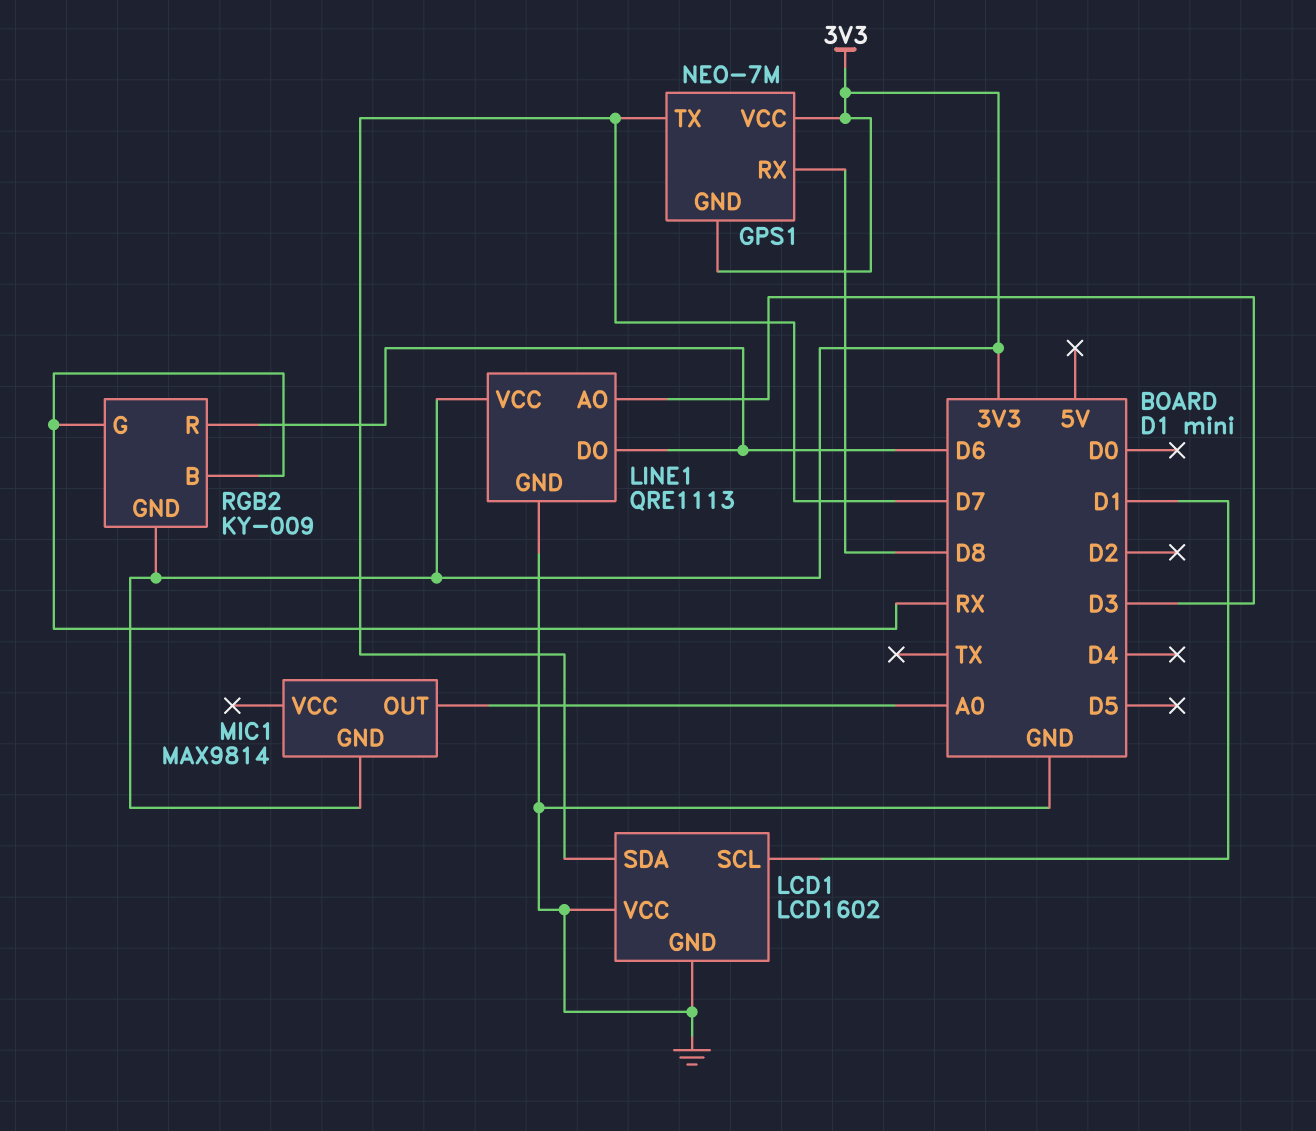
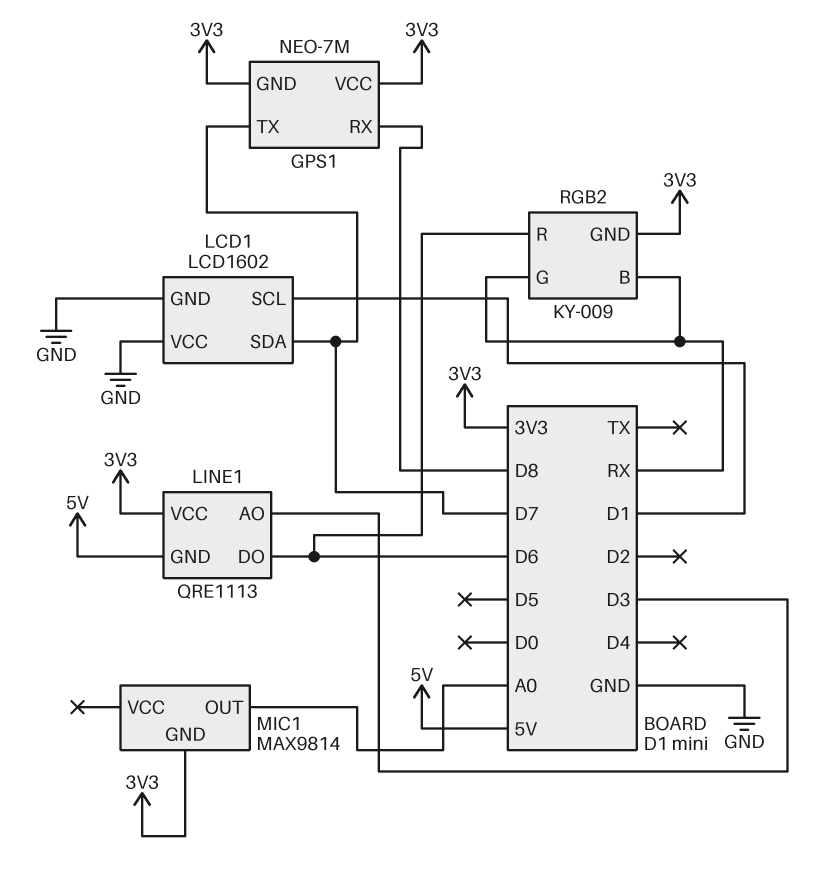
LINE1 pin GND: GND -> 5V

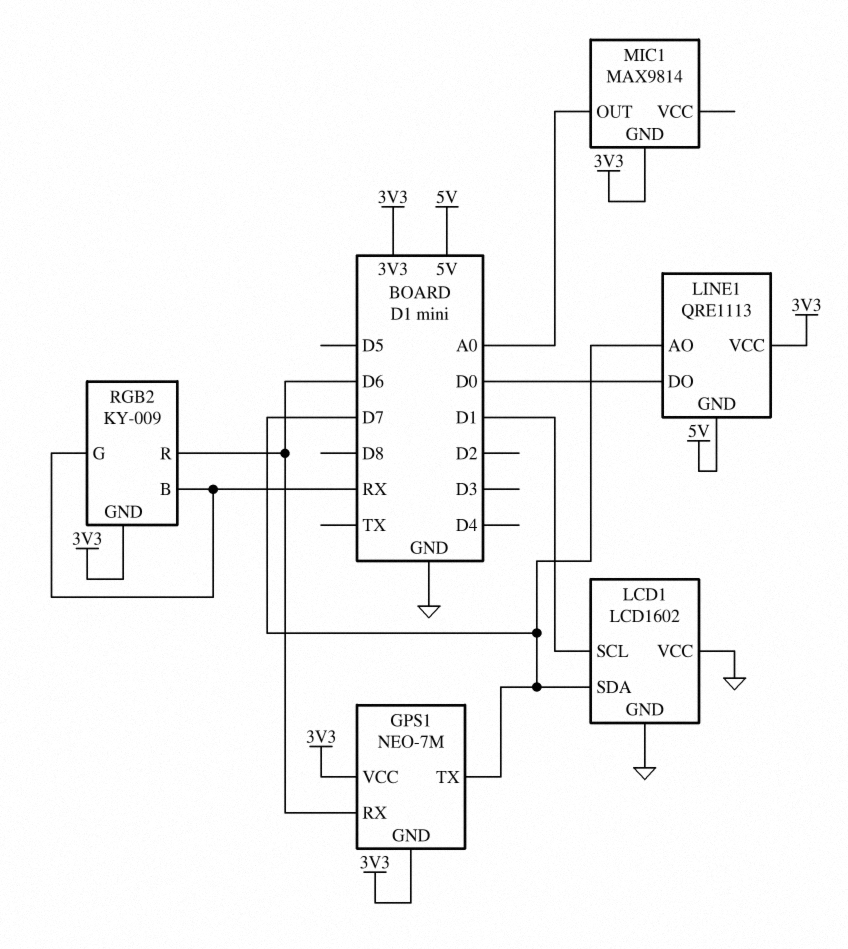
GPS1 pin RX: D8 -> D6
LINE1 pin AO: D3 -> D7
LINE1 pin DO: D6 -> D0

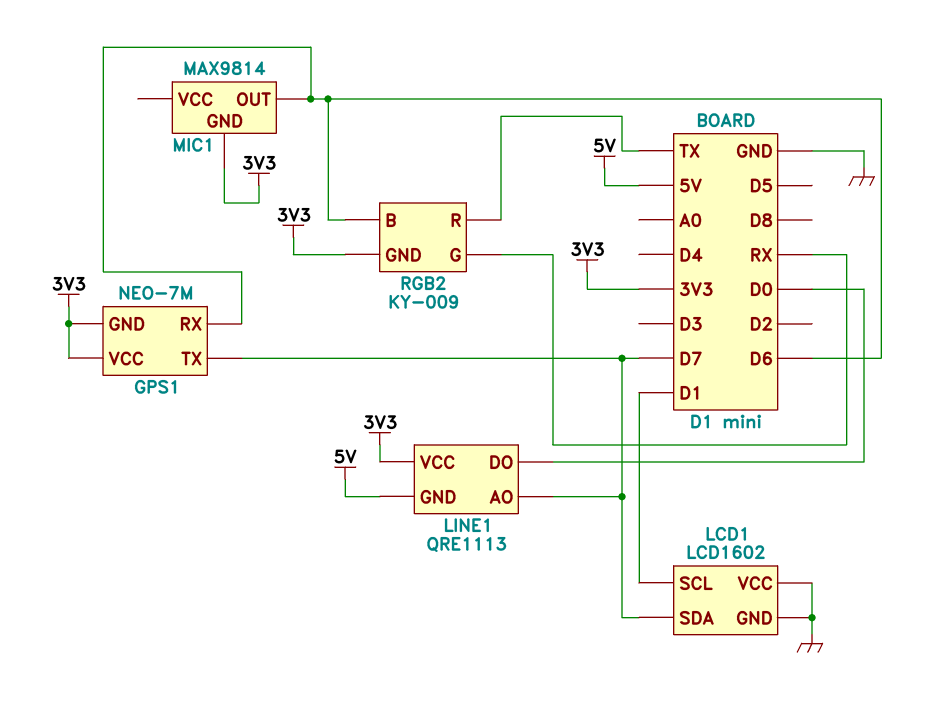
MIC1 pin OUT: A0 -> D6
RGB2 pin B: RX -> D6
RGB2 pin R: D6 -> TX

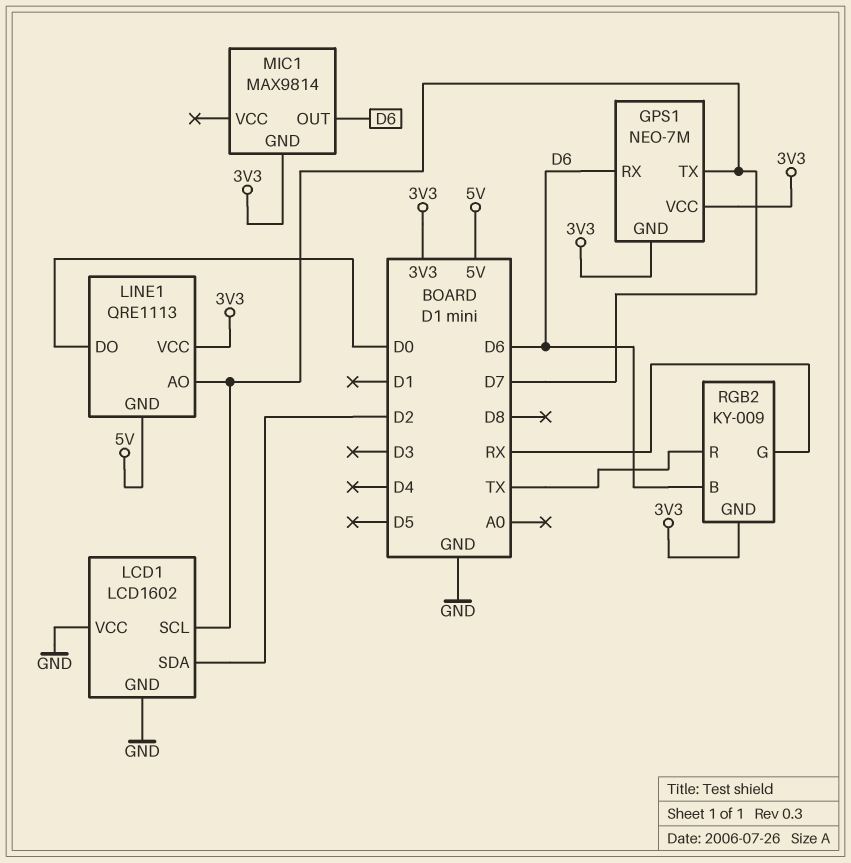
LCD1 pin SCL: D1 -> D7
LCD1 pin SDA: D7 -> D2

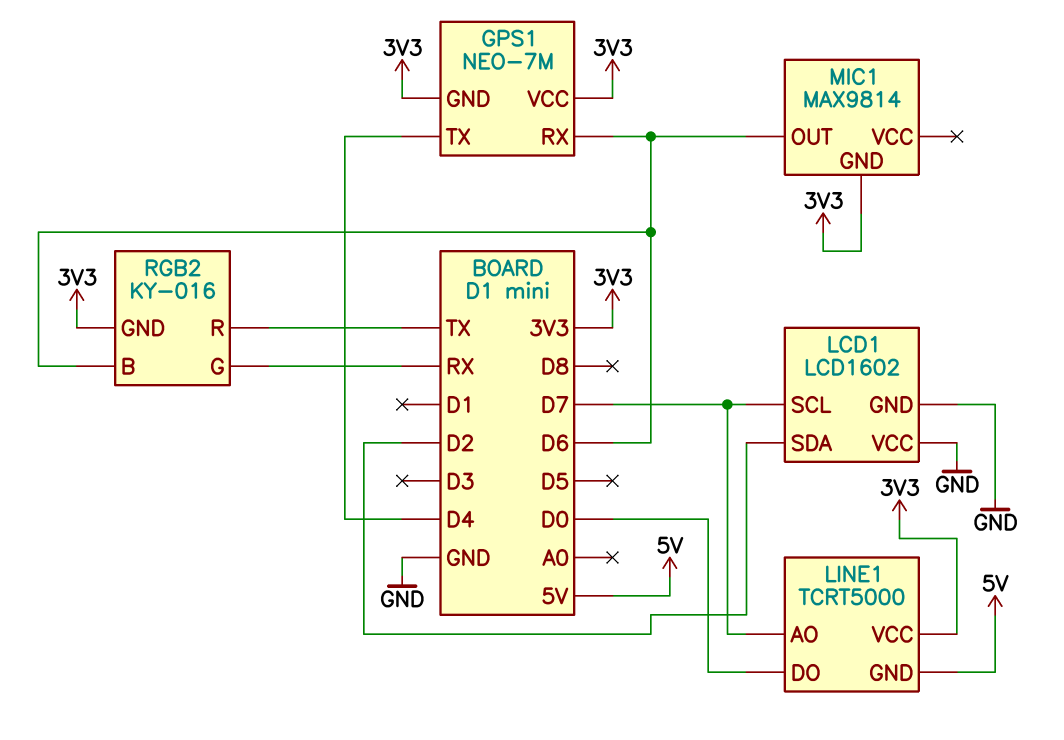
GPS1 pin TX: D7 -> D4
LINE1: QRE1113 -> TCRT5000
RGB2: KY-009 -> KY-016

